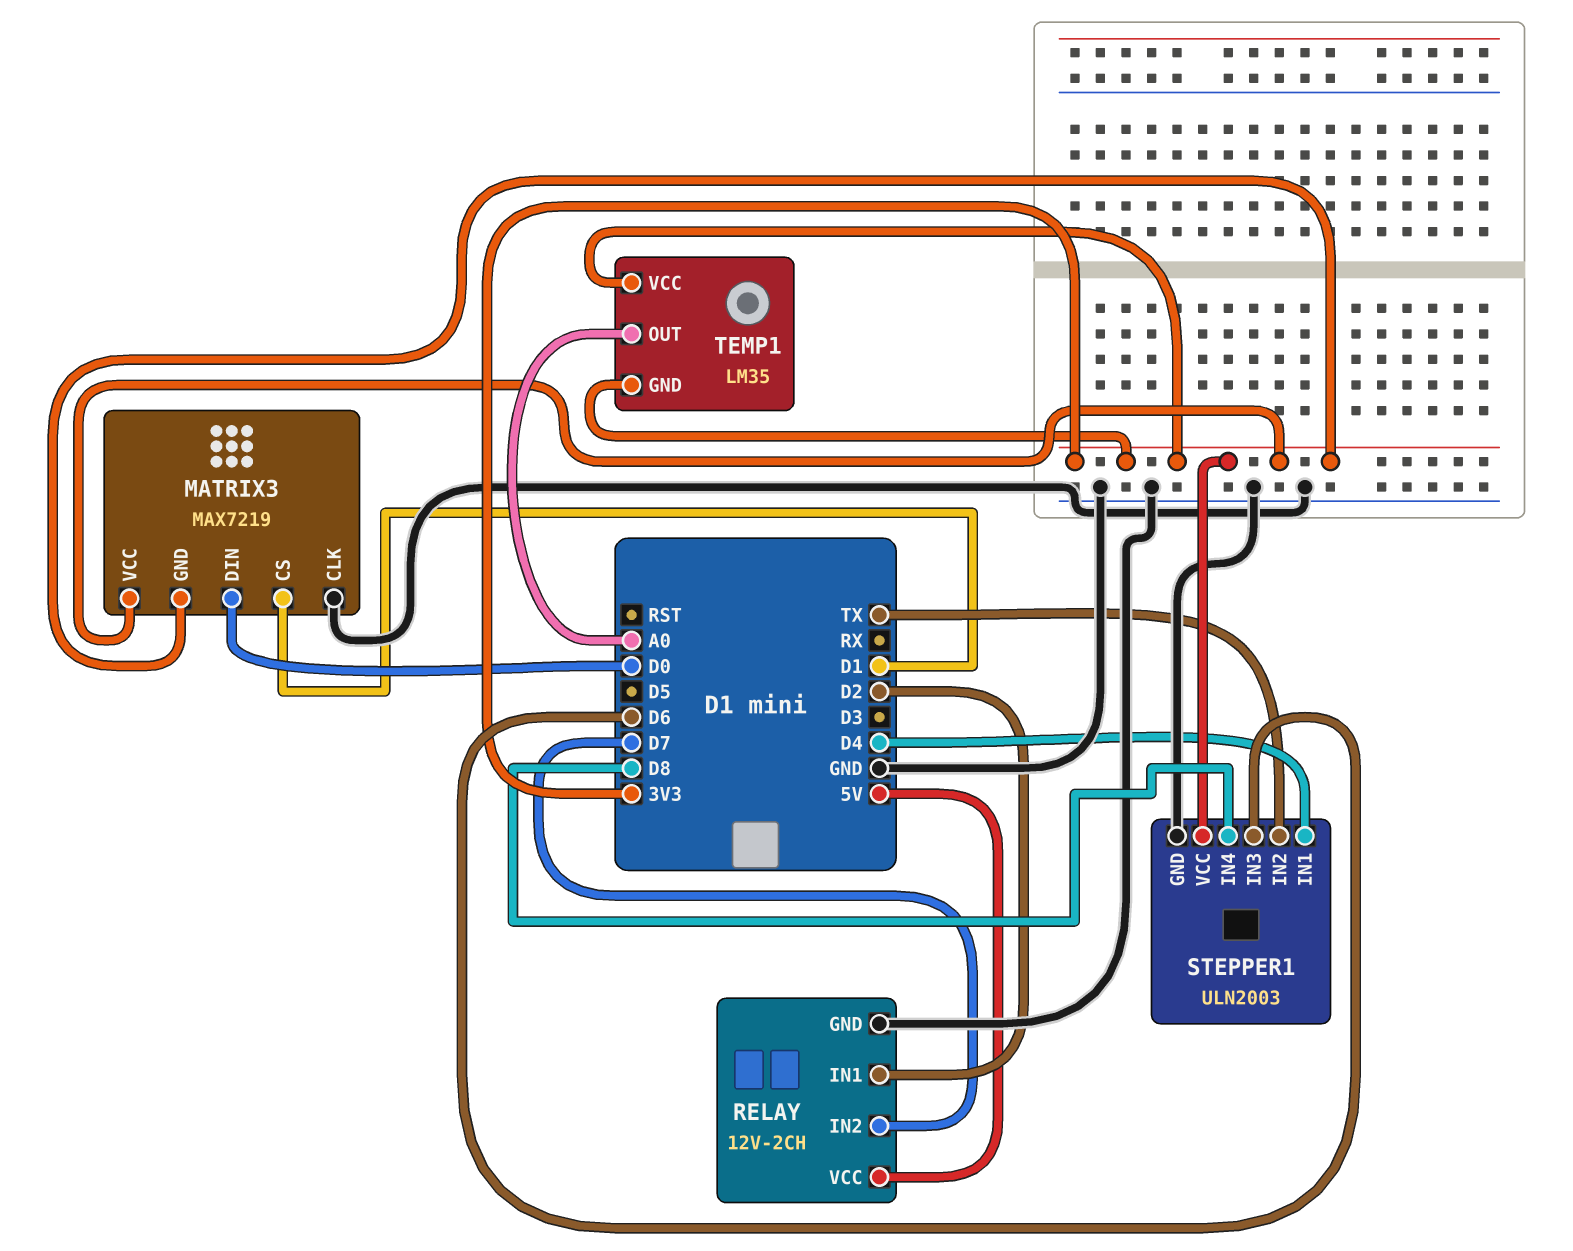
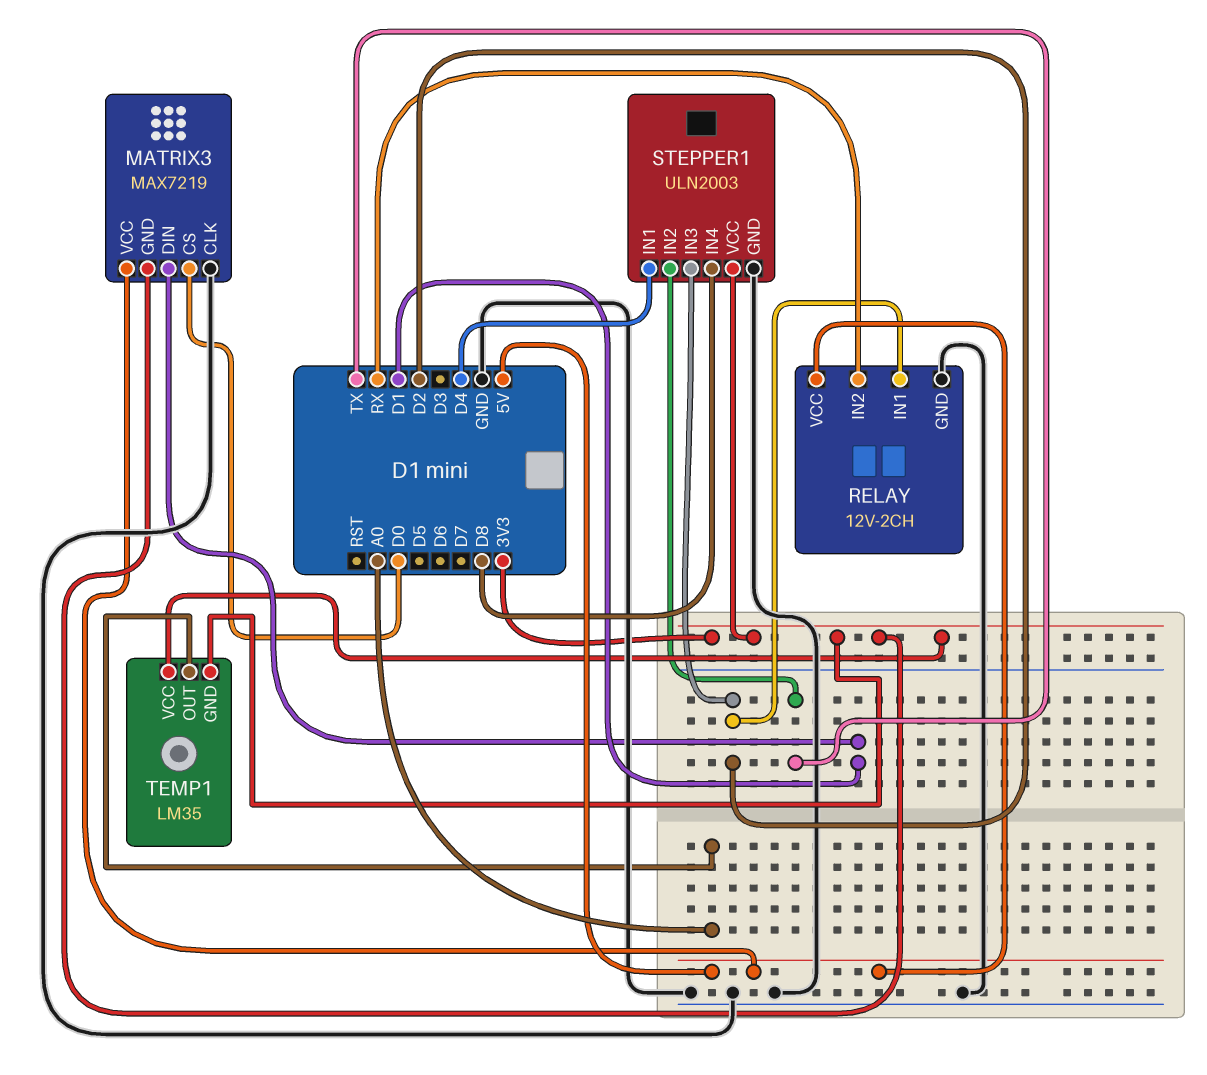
MATRIX3 pin CS: D1 -> D0
MATRIX3 pin DIN: D0 -> D1
MATRIX3 pin VCC: 3V3 -> 5V
RELAY pin IN2: D7 -> RX
STEPPER1 pin IN3: D6 -> D2

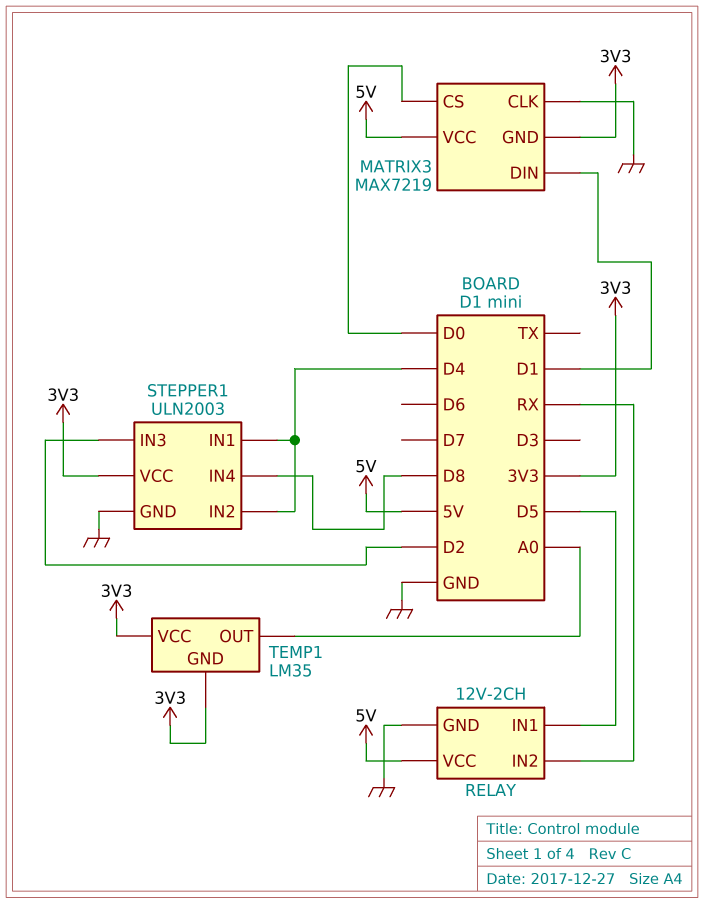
RELAY pin IN1: D2 -> D5
STEPPER1 pin IN2: TX -> D4

